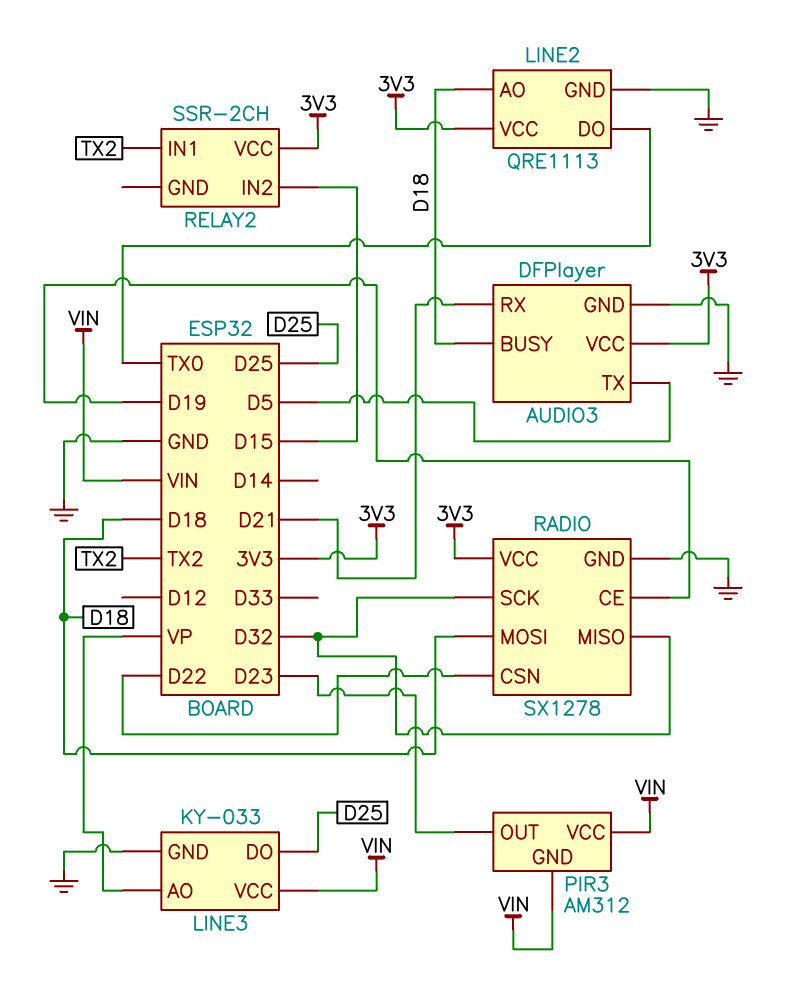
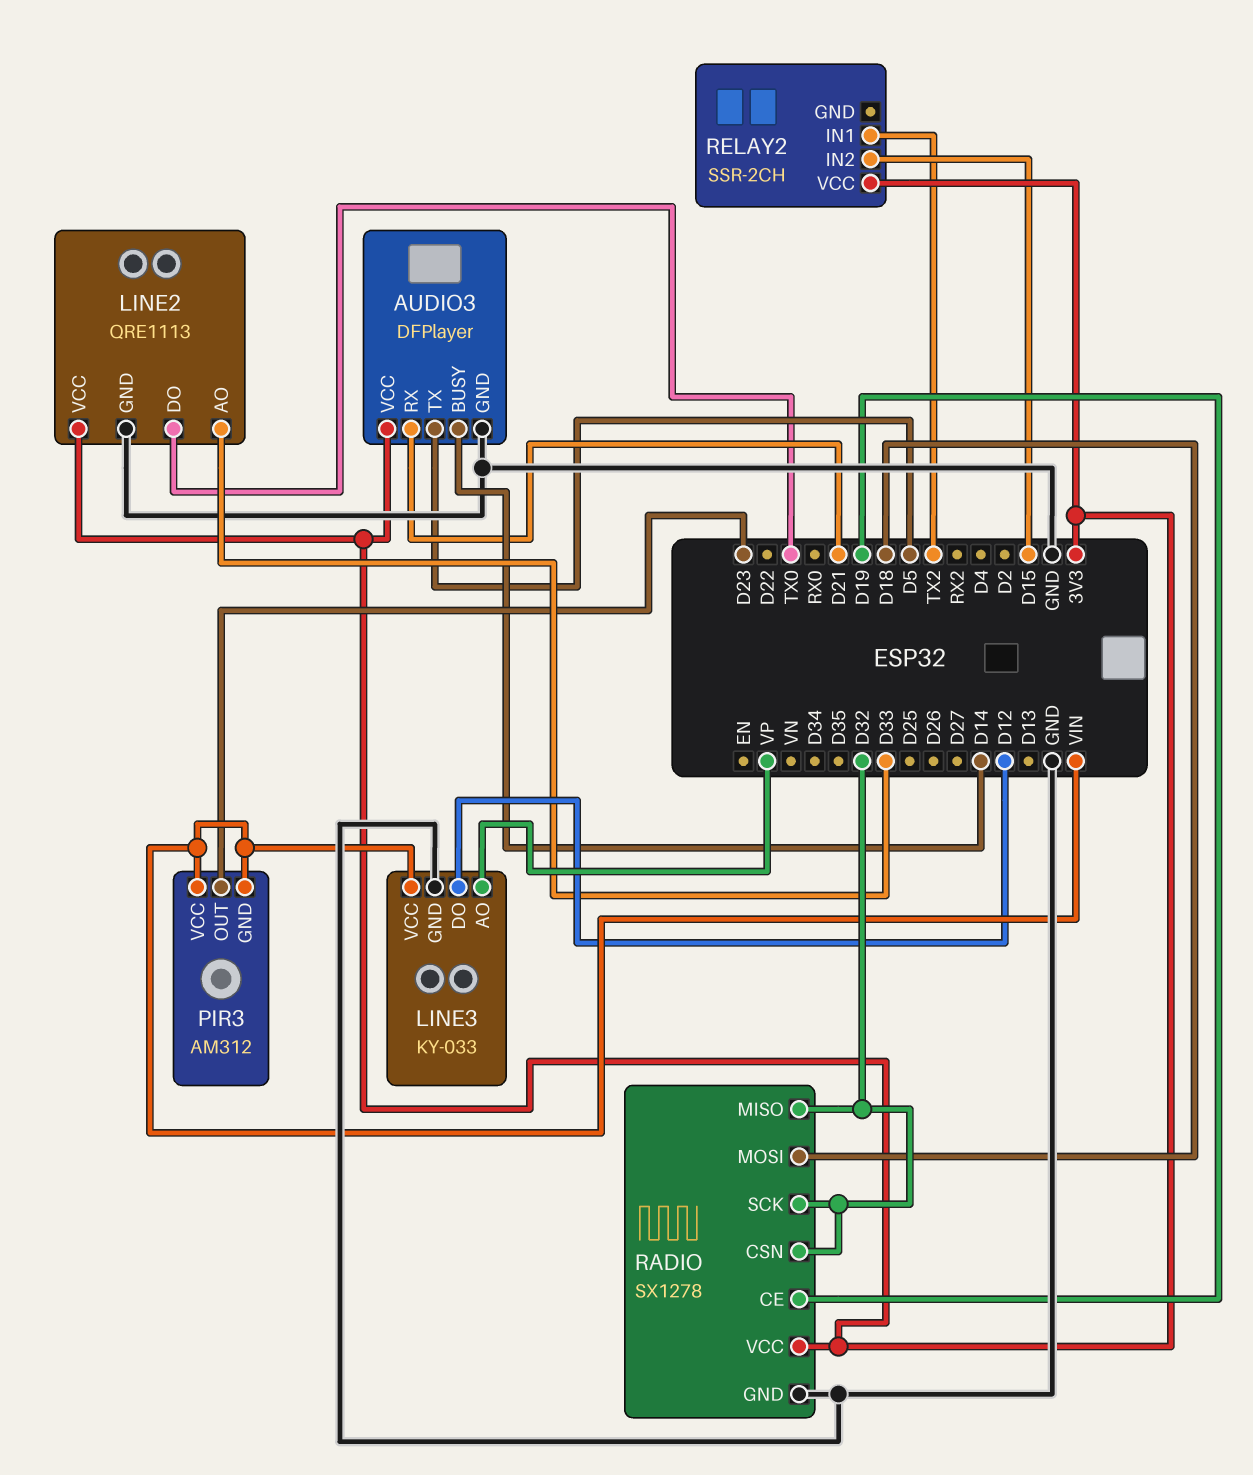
AUDIO3 pin BUSY: D18 -> D14
LINE2 pin AO: D18 -> D33
LINE3 pin DO: D25 -> D12
RADIO pin CSN: D22 -> D32

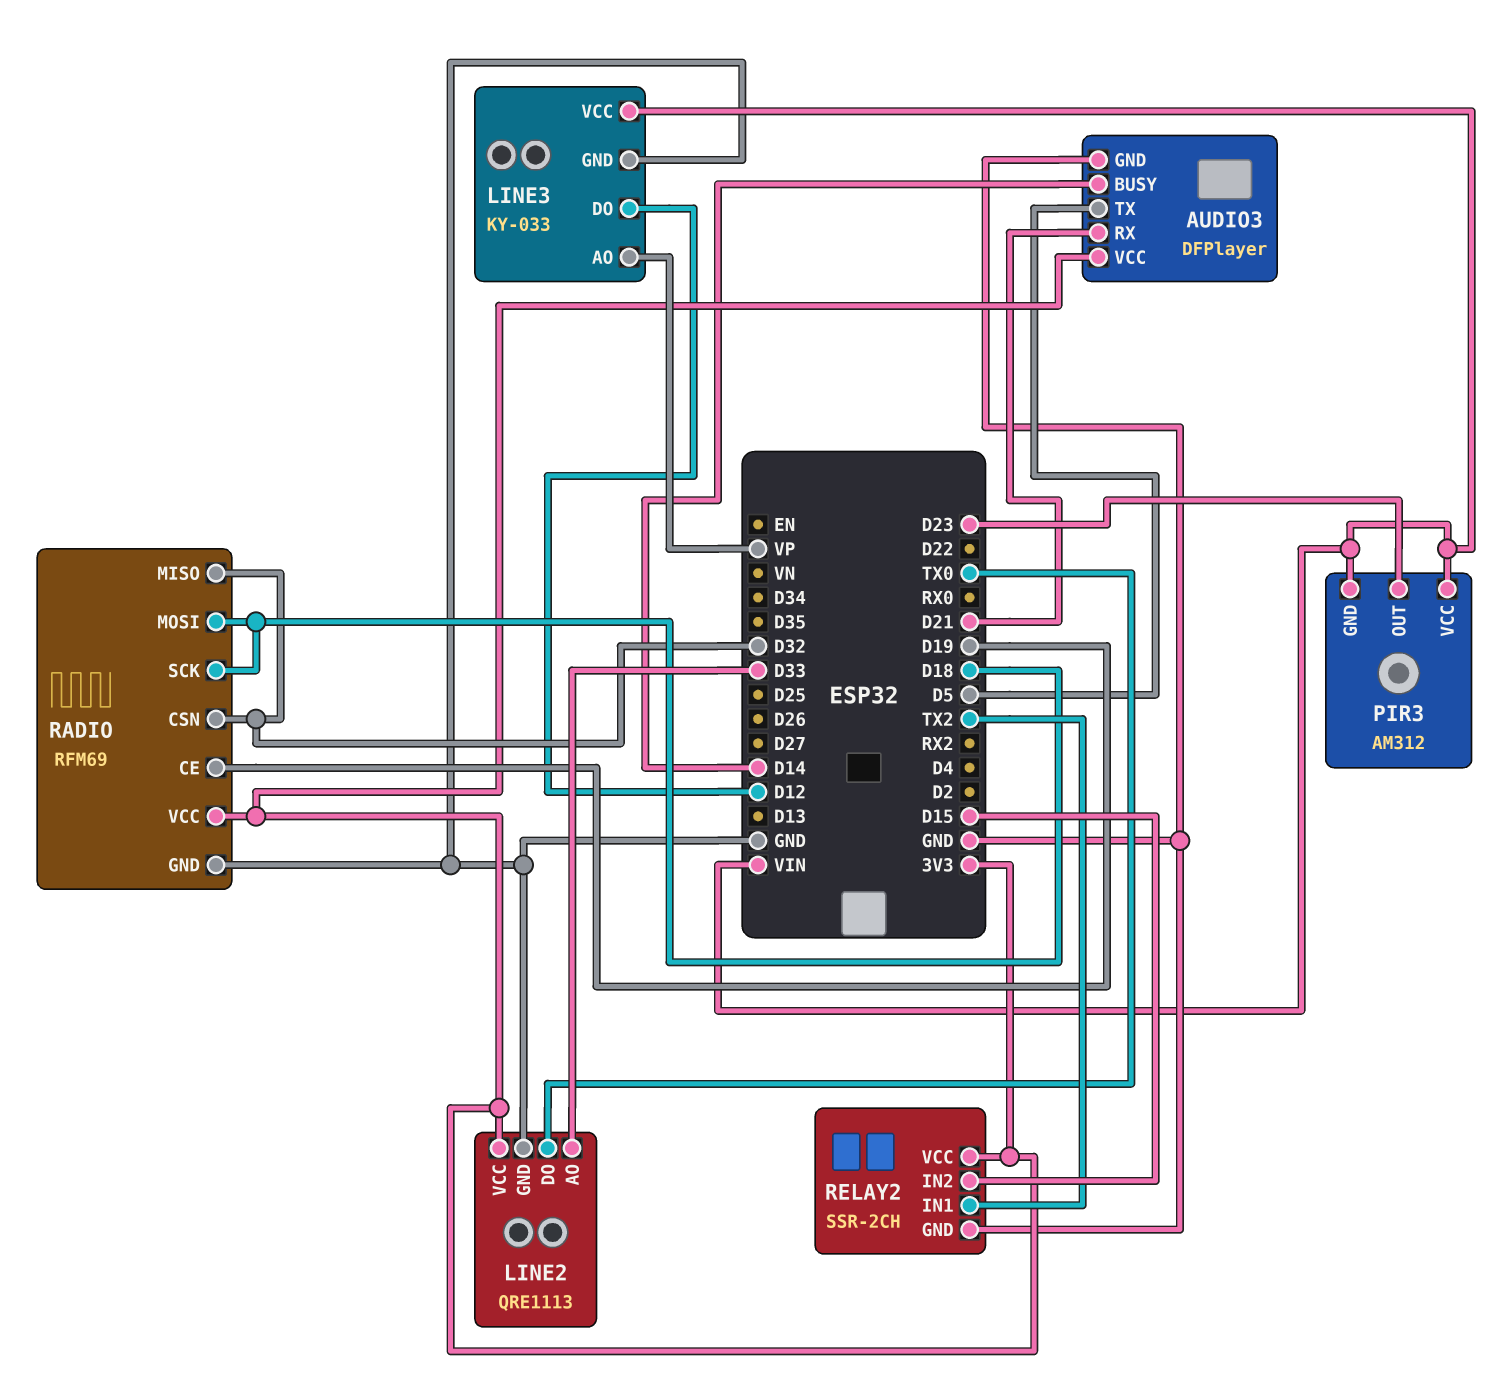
RADIO: SX1278 -> RFM69
RADIO pin SCK: D32 -> D18
RELAY2 pin GND: none -> GND

